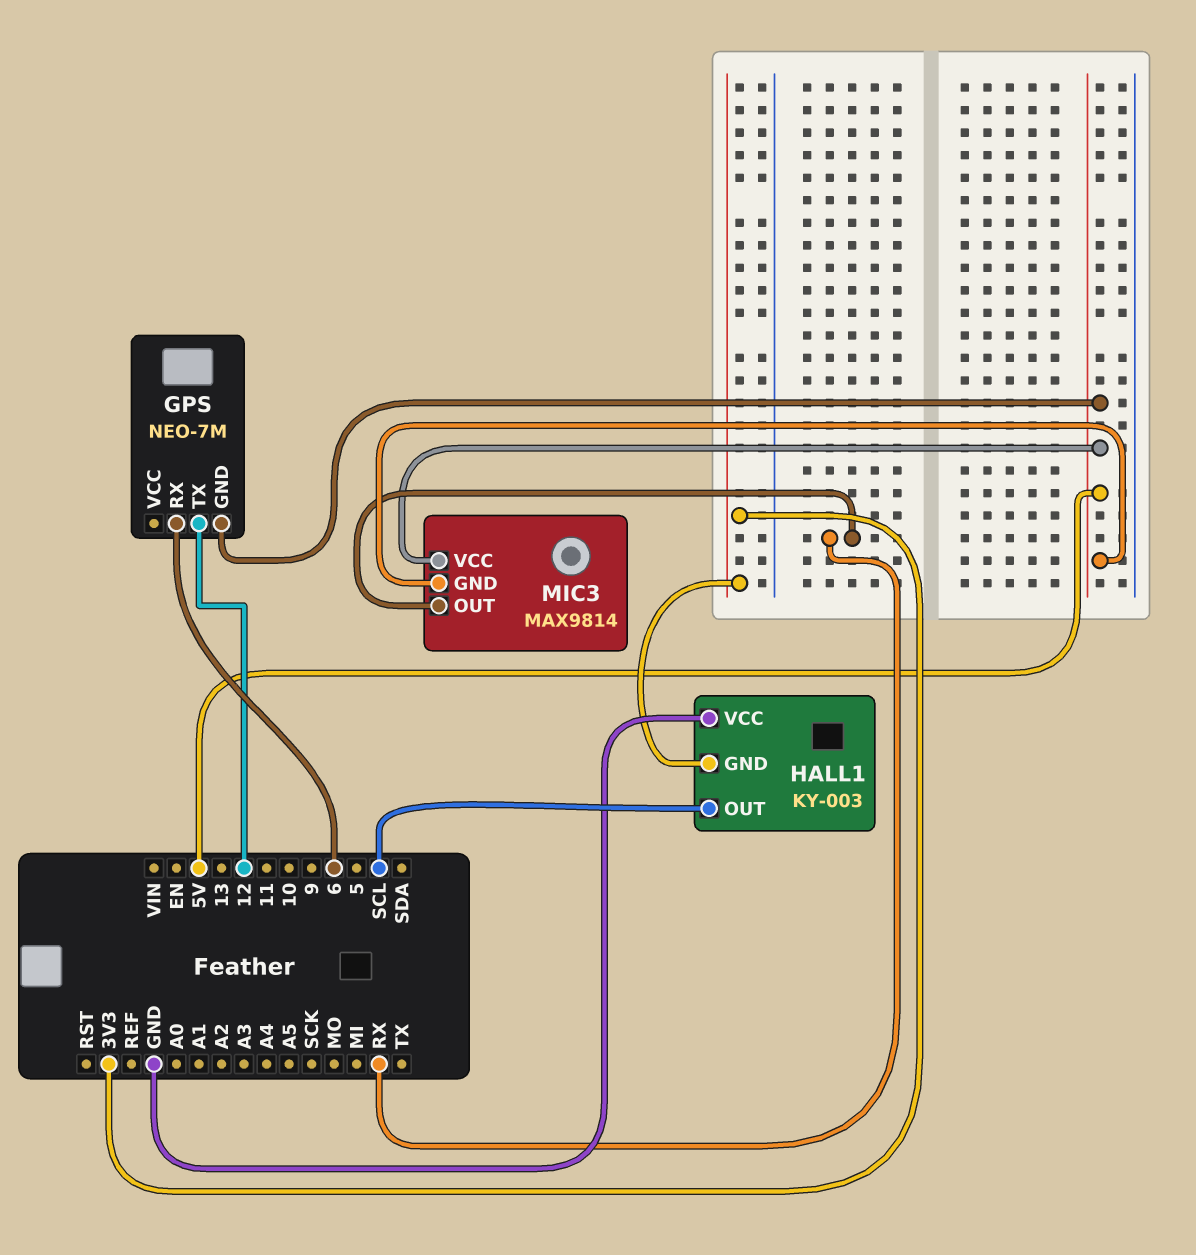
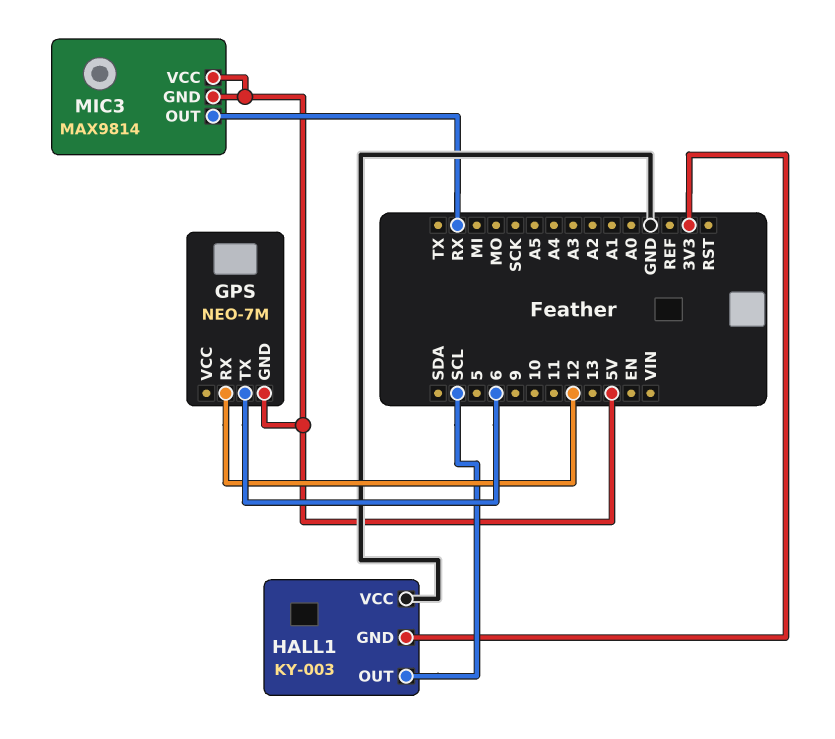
GPS pin RX: 6 -> 12
GPS pin TX: 12 -> 6

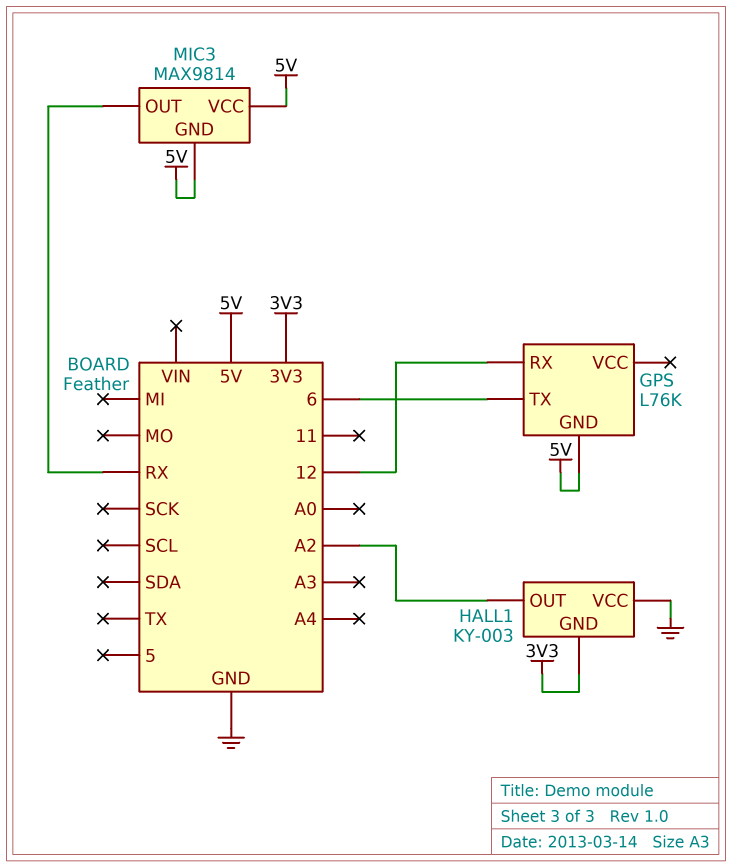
GPS: NEO-7M -> L76K
HALL1 pin OUT: SCL -> A2

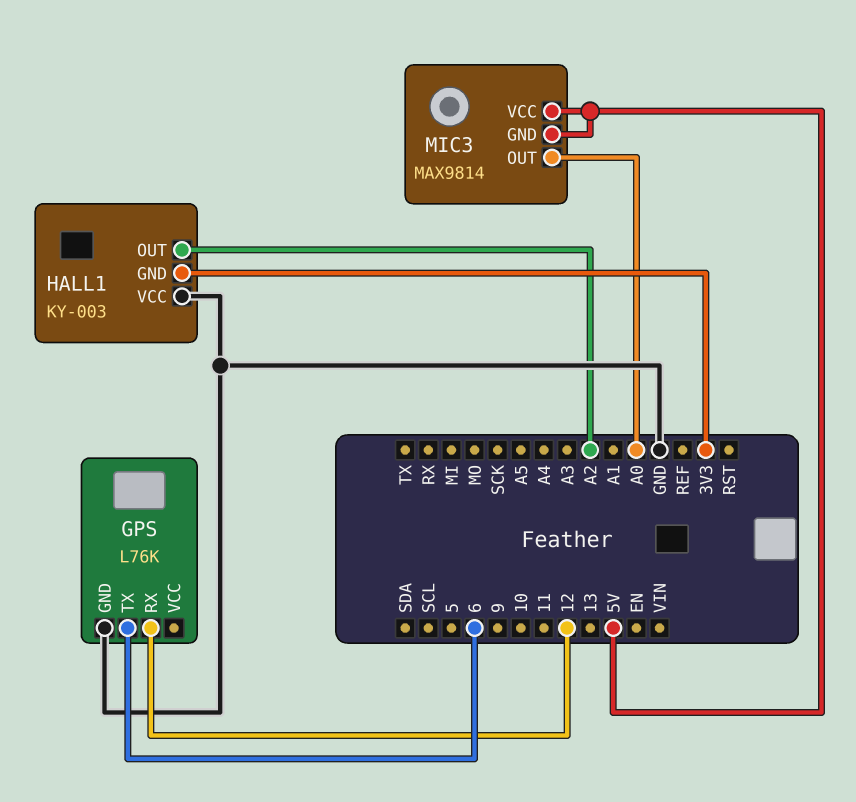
GPS pin GND: 5V -> GND
MIC3 pin OUT: RX -> A0

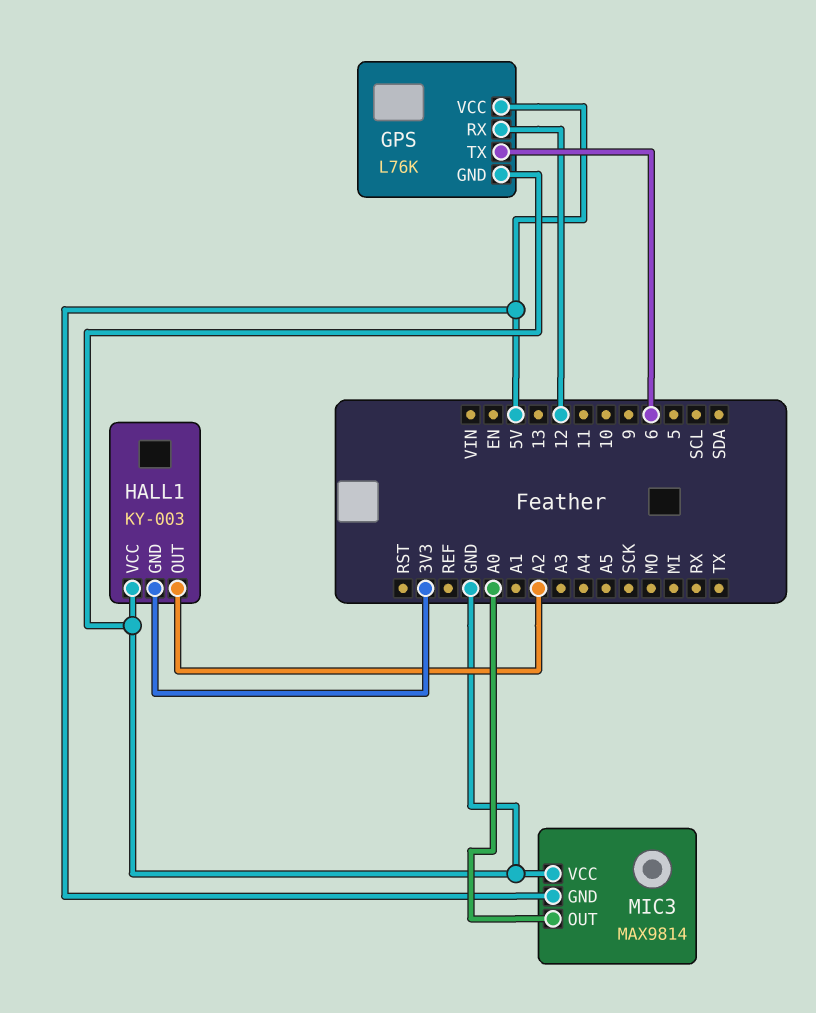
GPS pin VCC: none -> 5V
MIC3 pin VCC: 5V -> GND

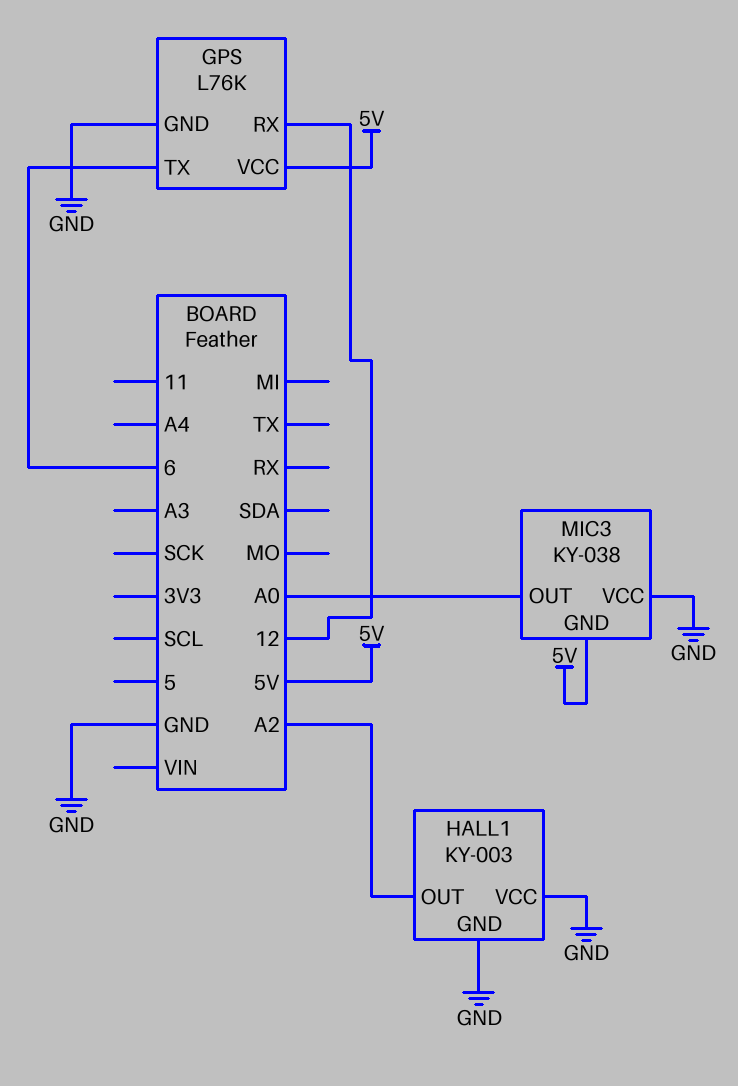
HALL1 pin GND: 3V3 -> GND
MIC3: MAX9814 -> KY-038

